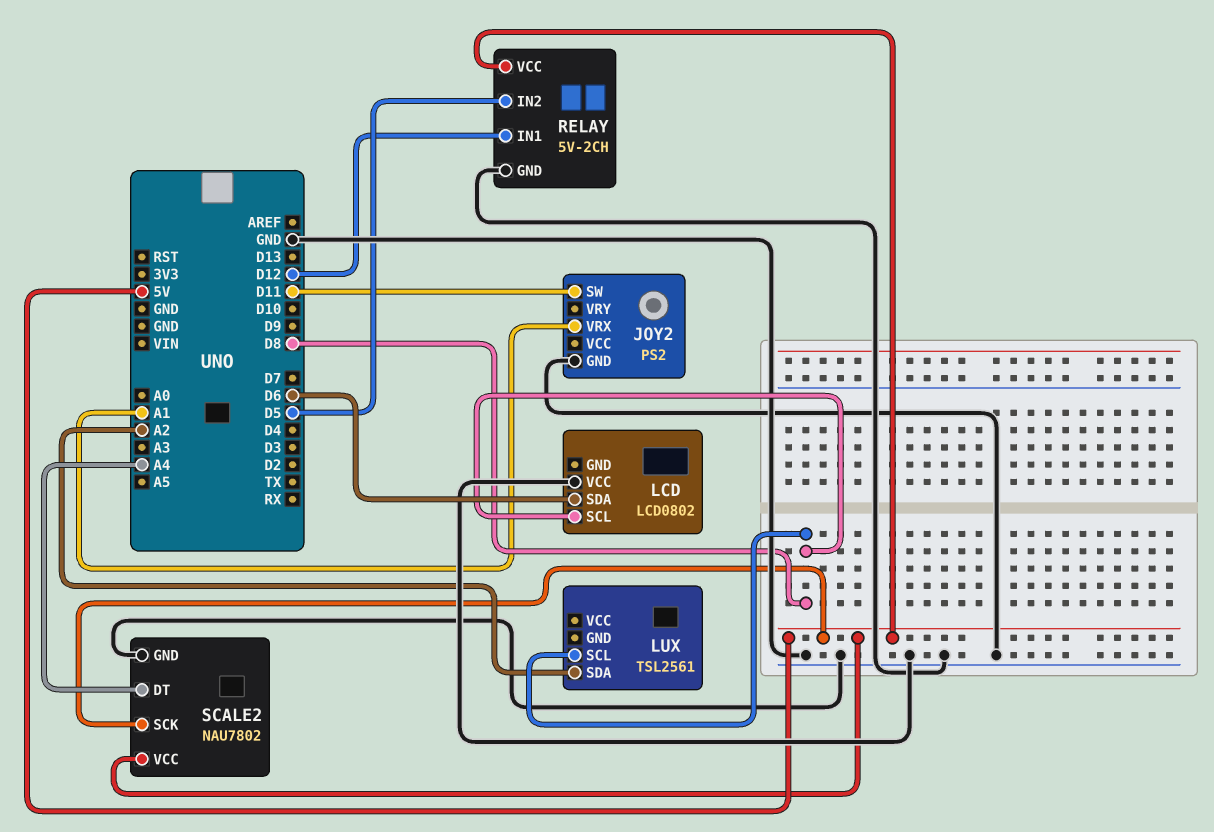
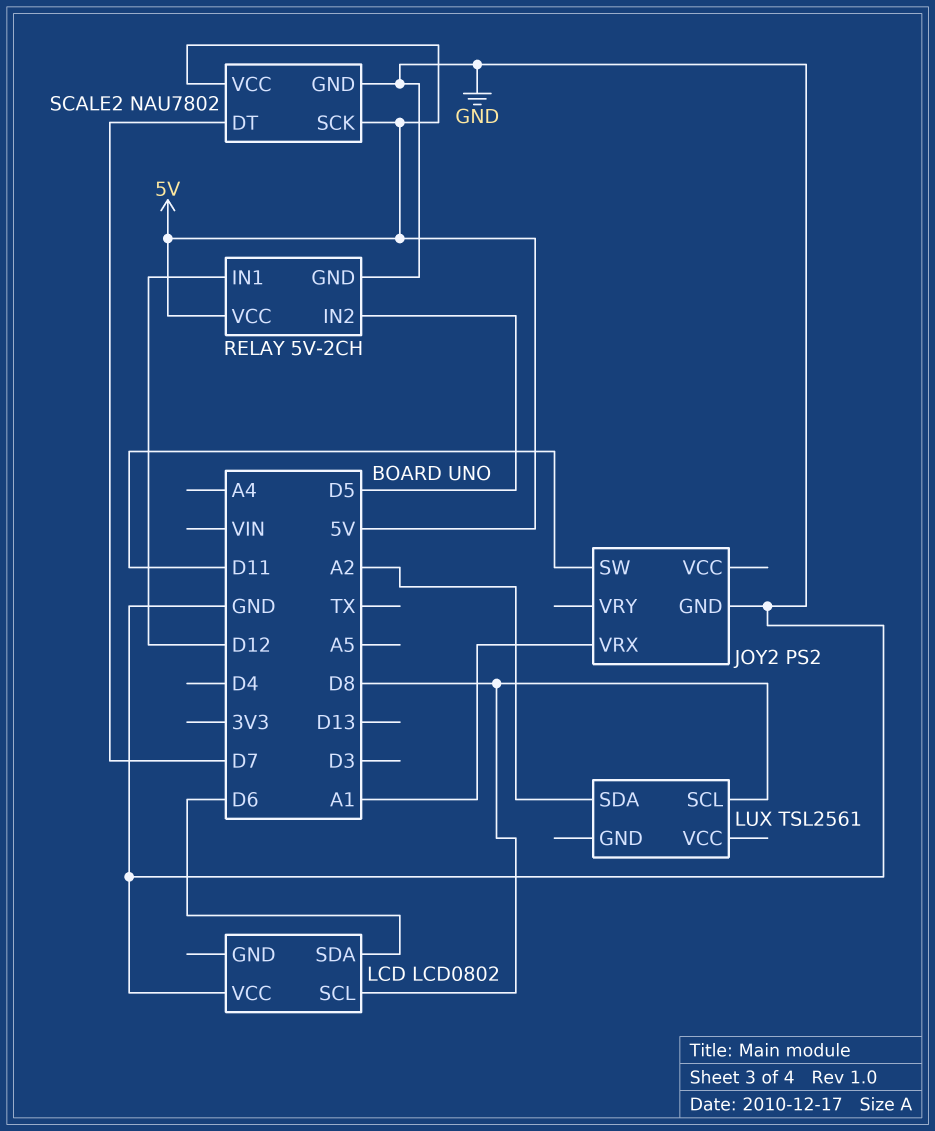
SCALE2 pin DT: A4 -> D7

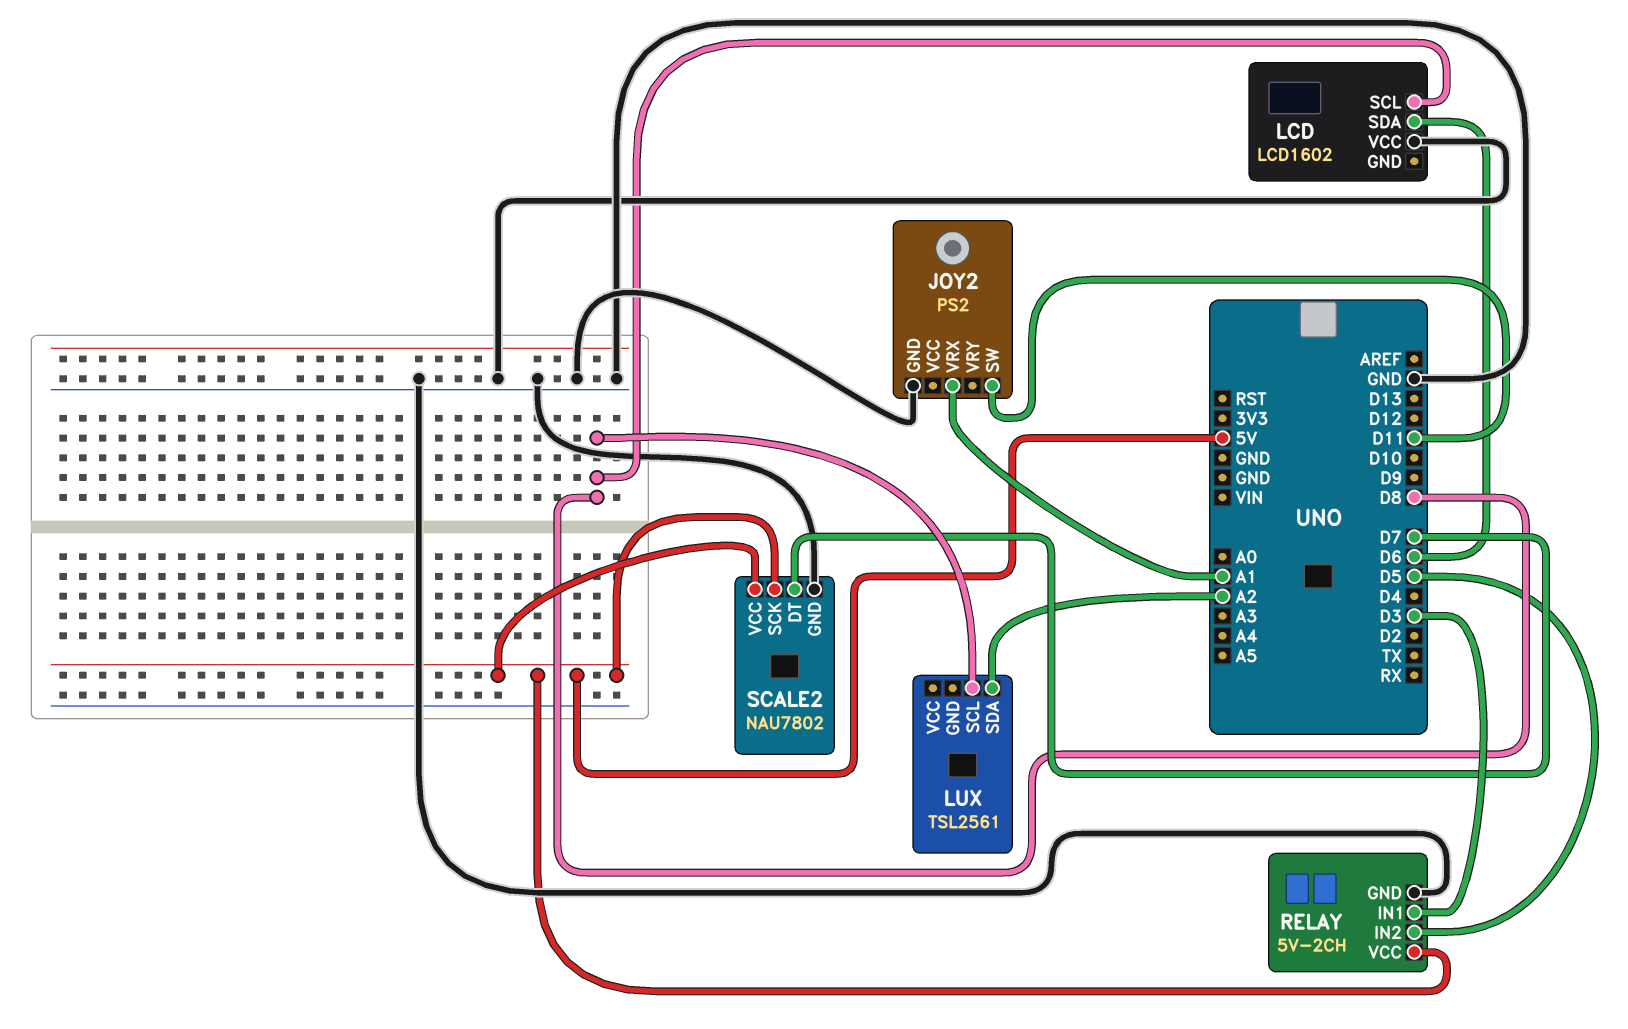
LCD: LCD0802 -> LCD1602
RELAY pin IN1: D12 -> D3

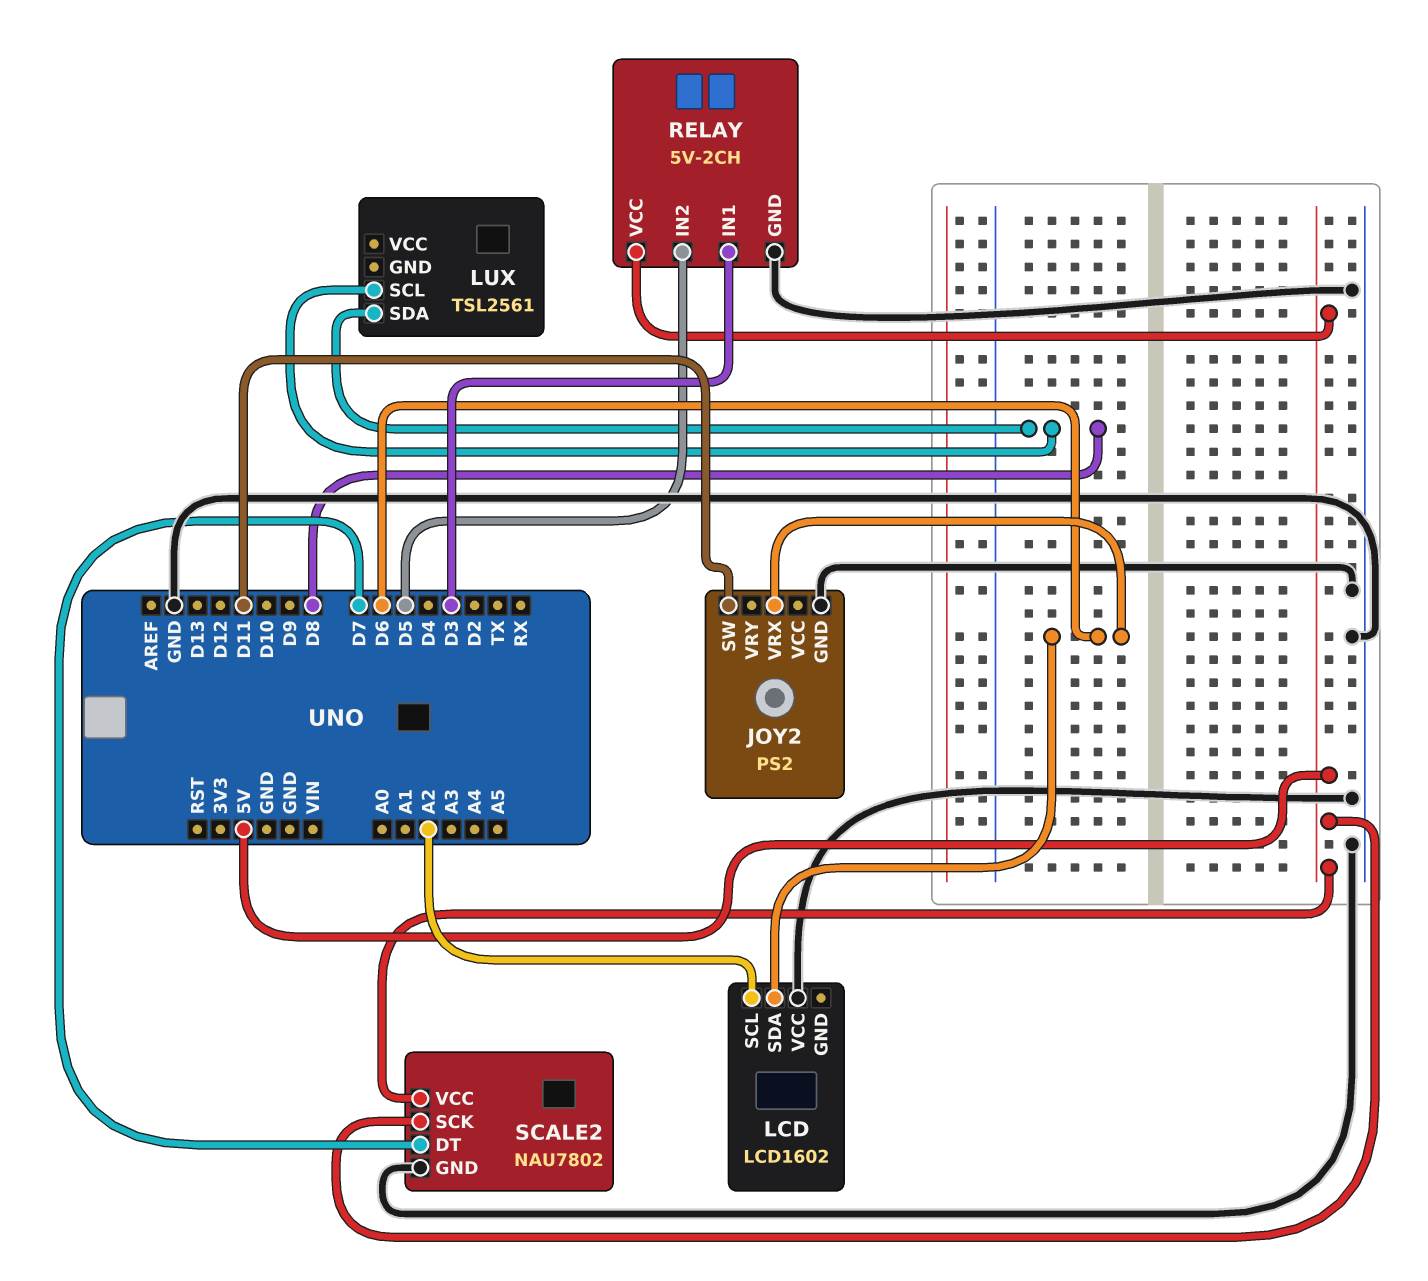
JOY2 pin VRX: A1 -> D6
LCD pin SCL: D8 -> A2
LUX pin SDA: A2 -> D8

